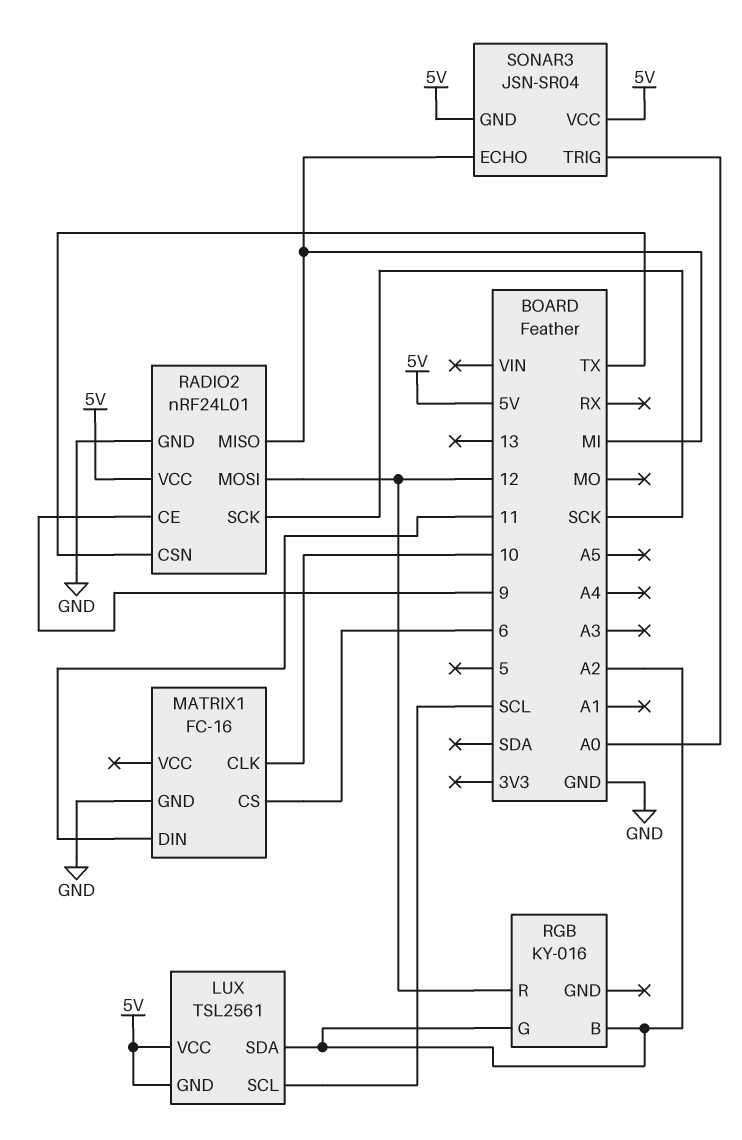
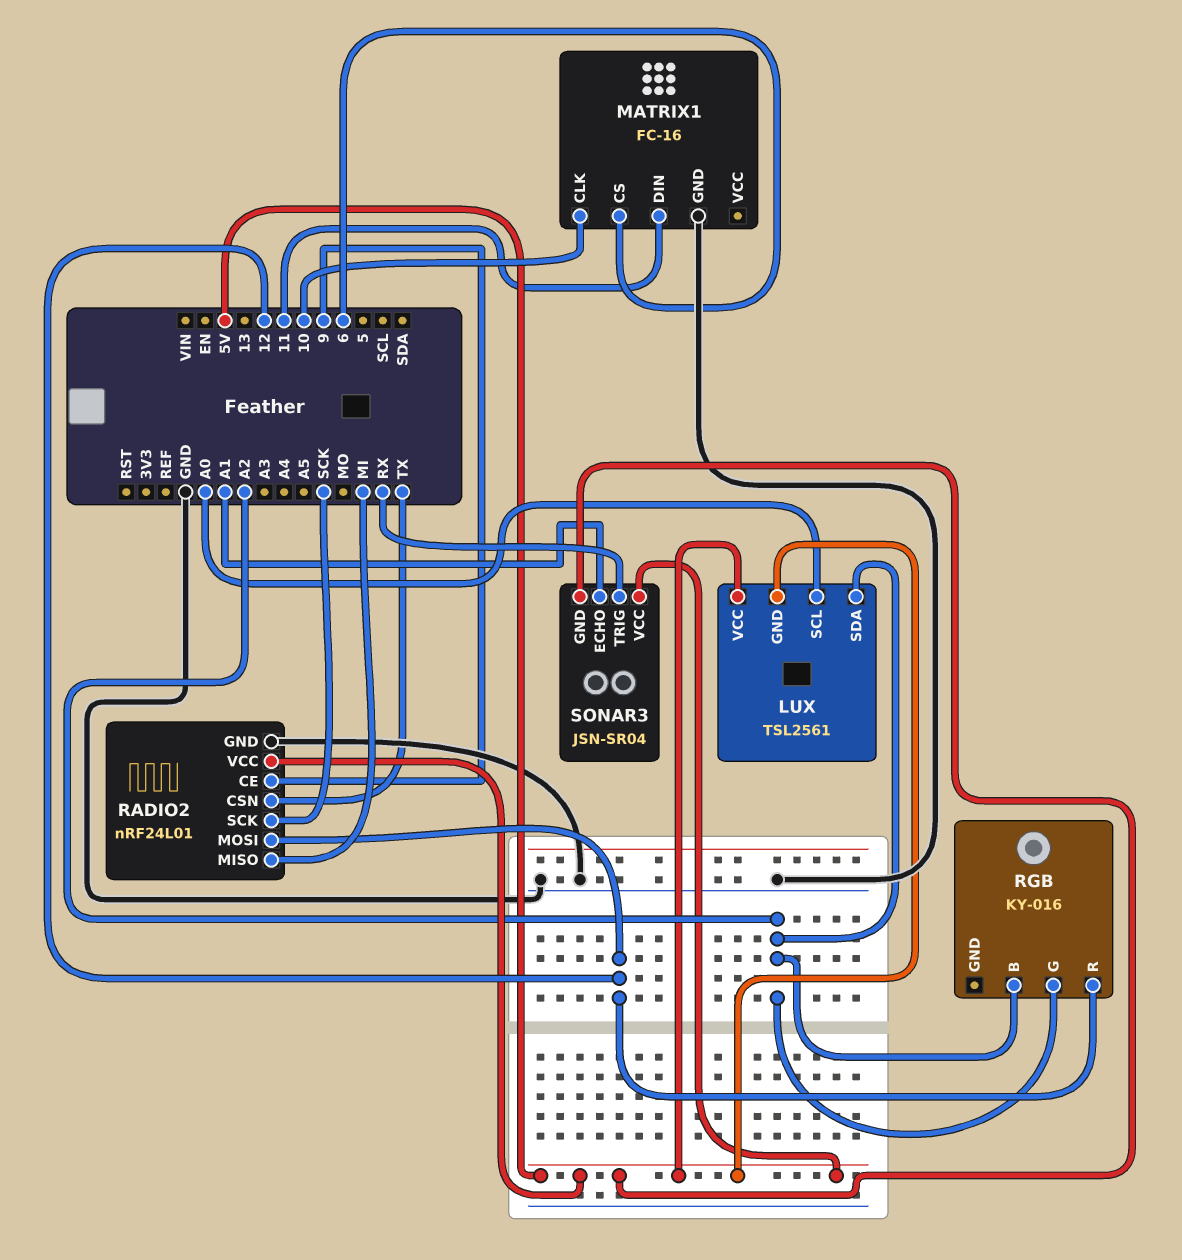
LUX pin SCL: SCL -> A0
SONAR3 pin ECHO: MI -> A1
SONAR3 pin TRIG: A0 -> RX

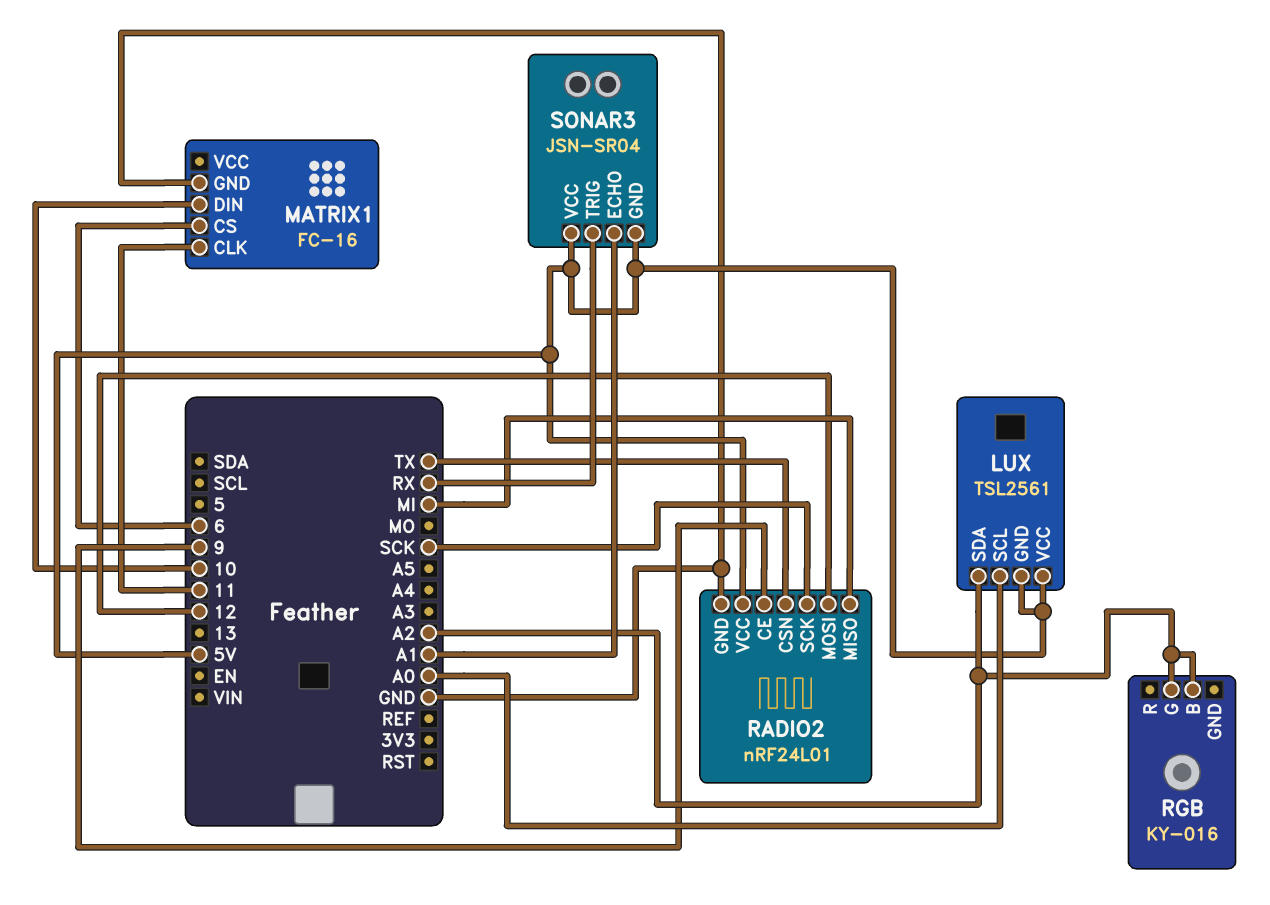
MATRIX1 pin CLK: 10 -> 11
MATRIX1 pin DIN: 11 -> 10
RGB pin R: 12 -> none

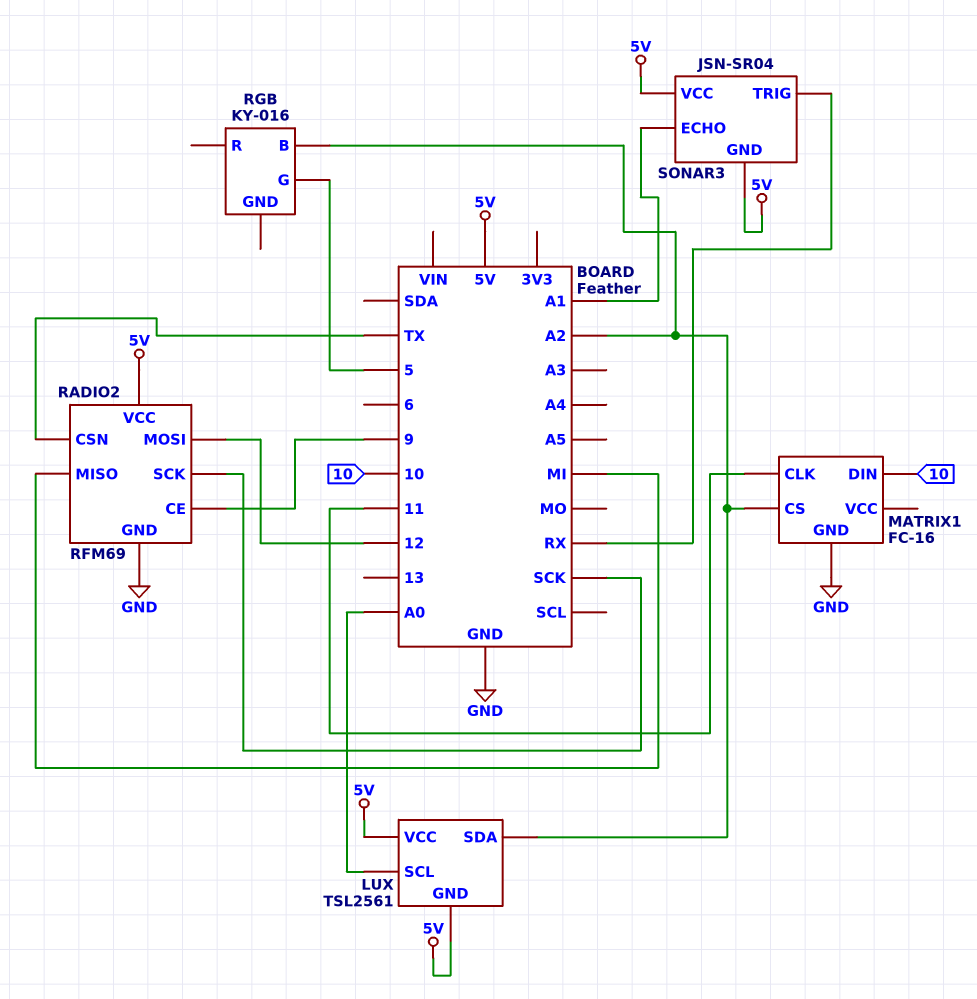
MATRIX1 pin CS: 6 -> A2
RADIO2: nRF24L01 -> RFM69
RGB pin G: A2 -> 5

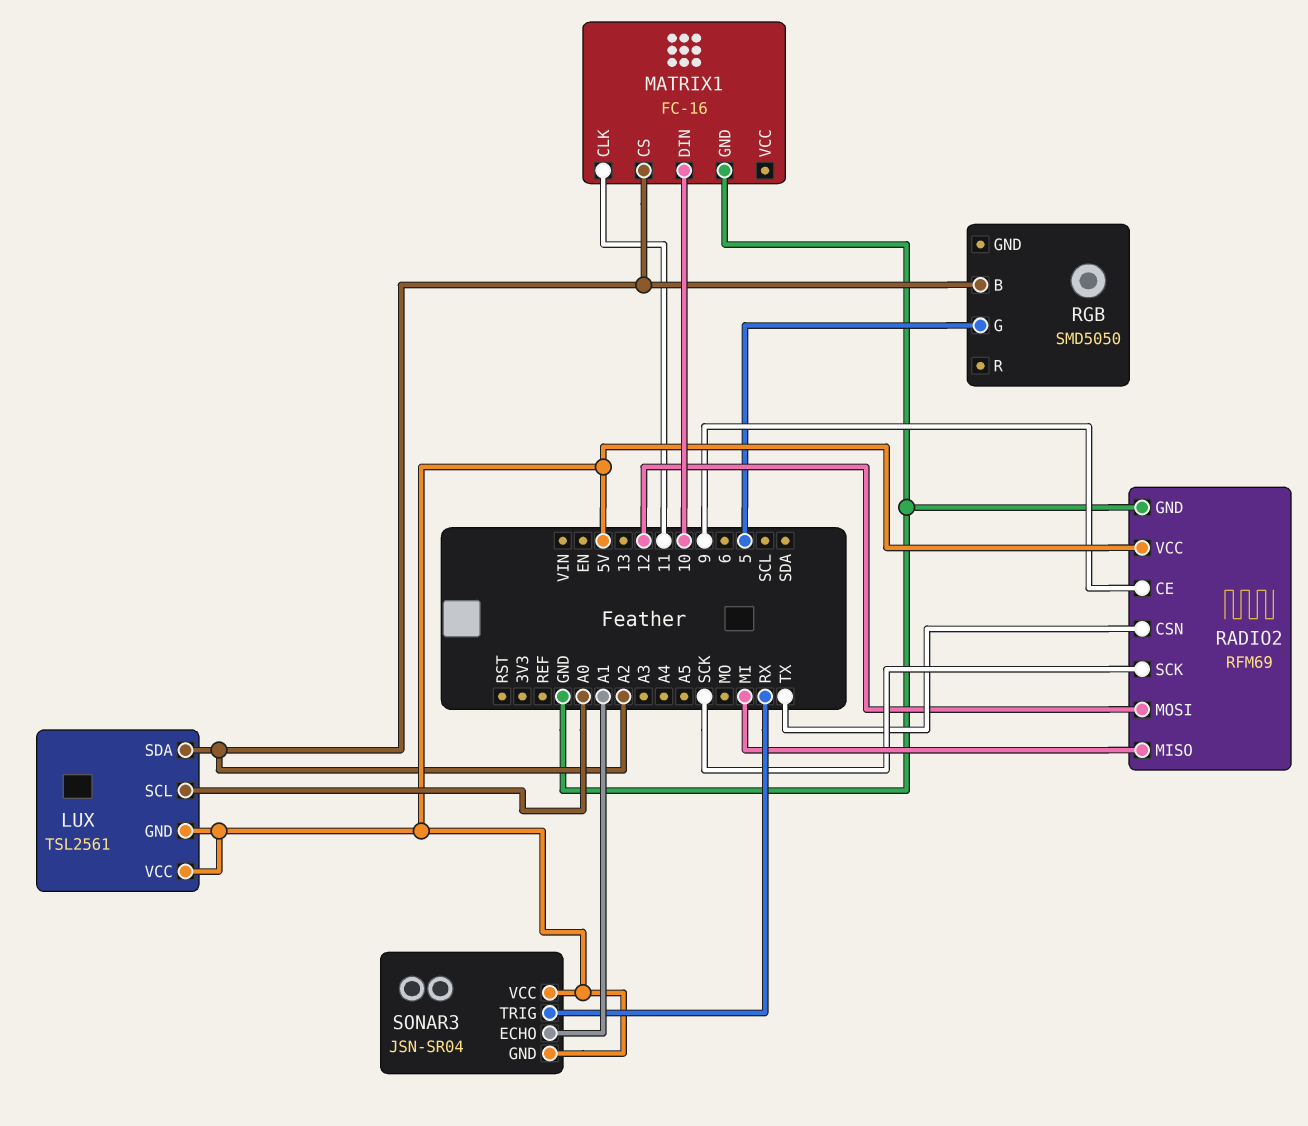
RGB: KY-016 -> SMD5050

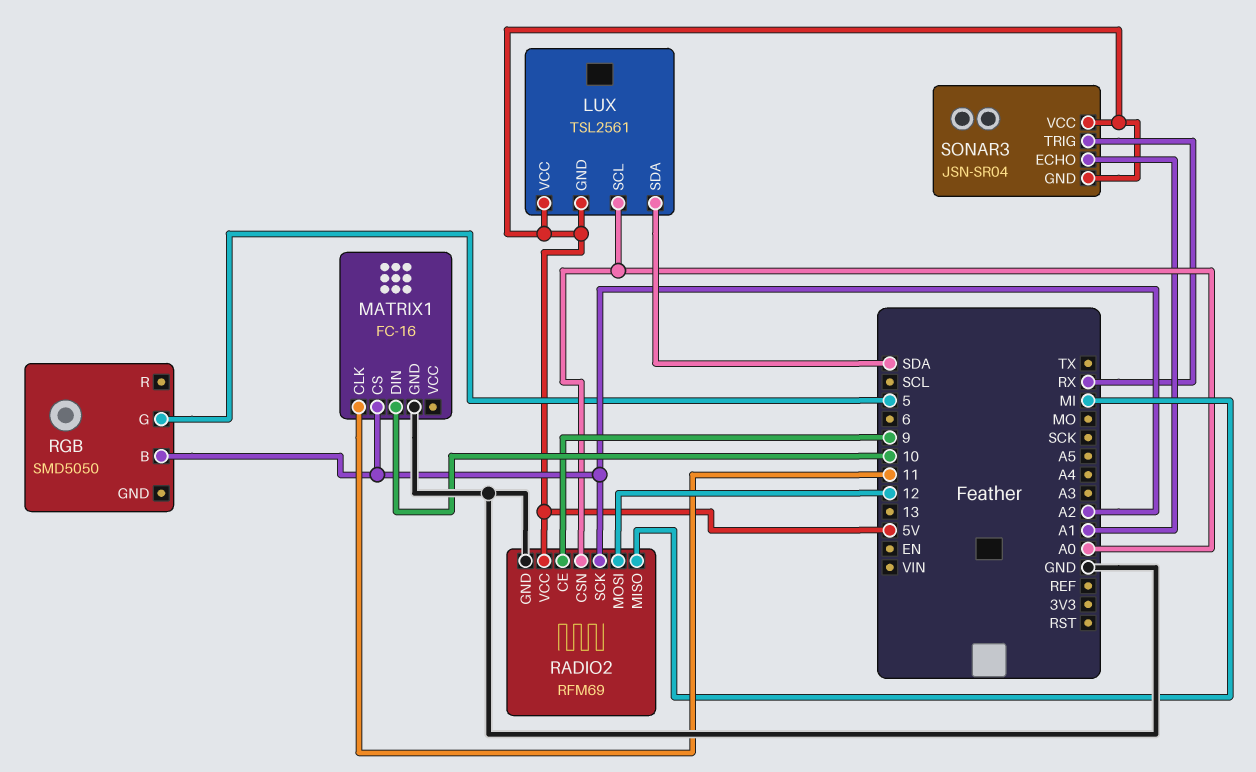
LUX pin SDA: A2 -> SDA
RADIO2 pin CSN: TX -> A0
RADIO2 pin SCK: SCK -> A2

